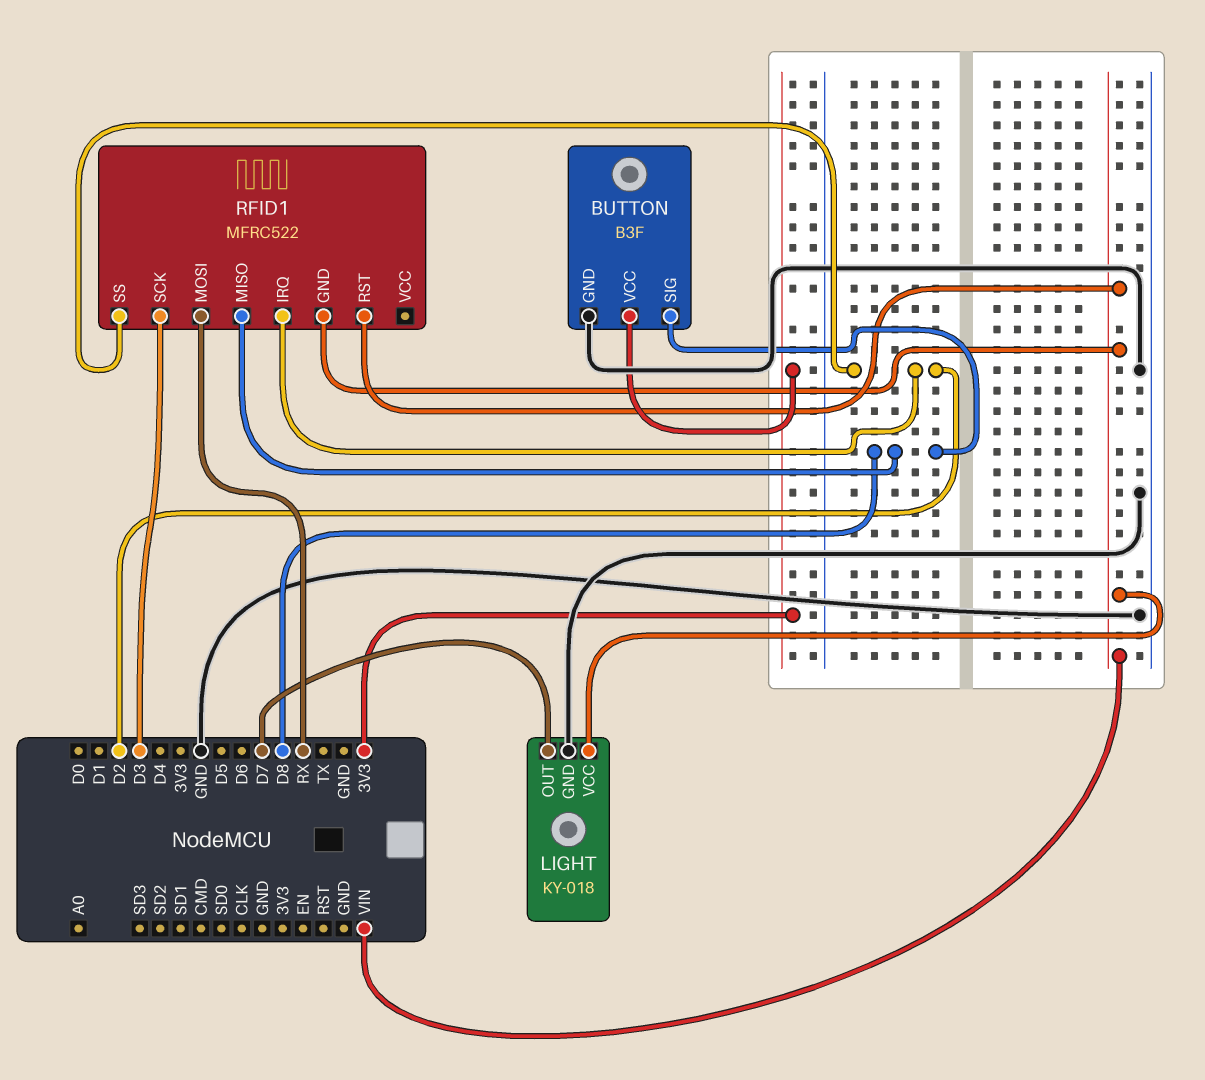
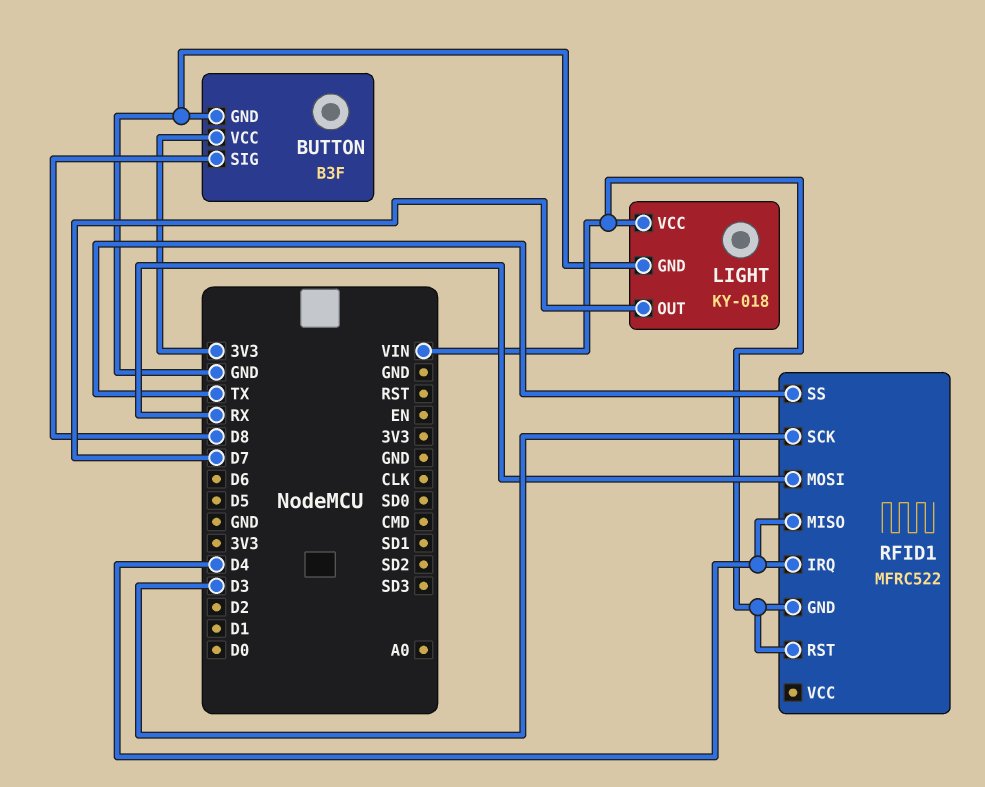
RFID1 pin IRQ: D2 -> D4
RFID1 pin MISO: D8 -> D4
RFID1 pin SS: D2 -> TX

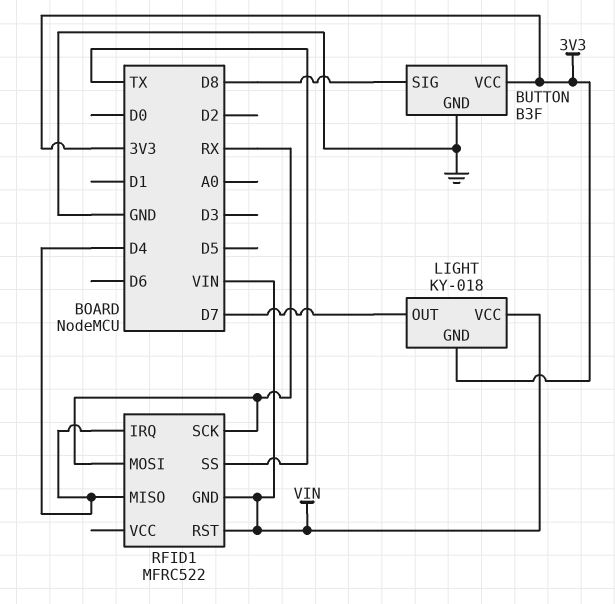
LIGHT pin GND: GND -> 3V3
RFID1 pin SCK: D3 -> RX

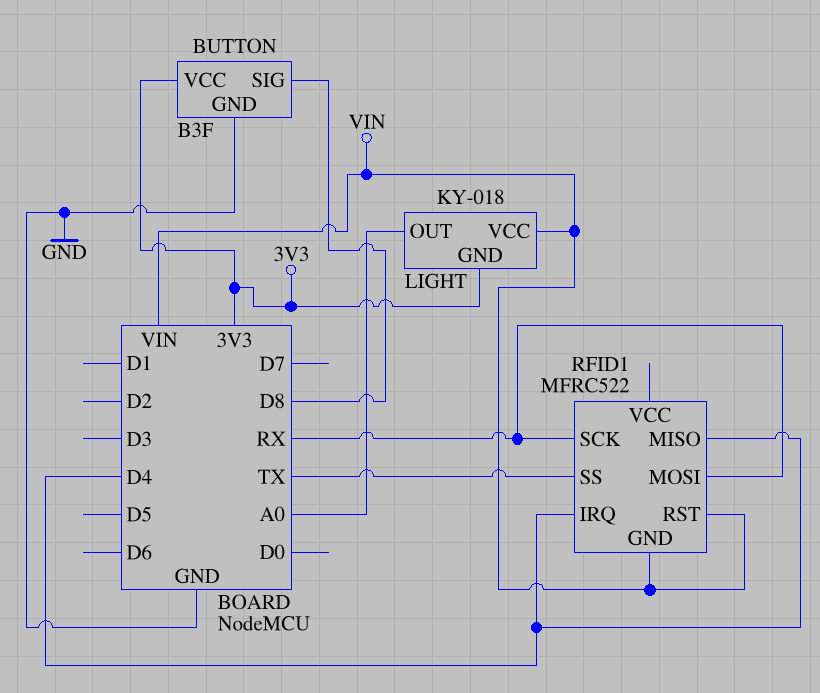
LIGHT pin OUT: D7 -> A0

